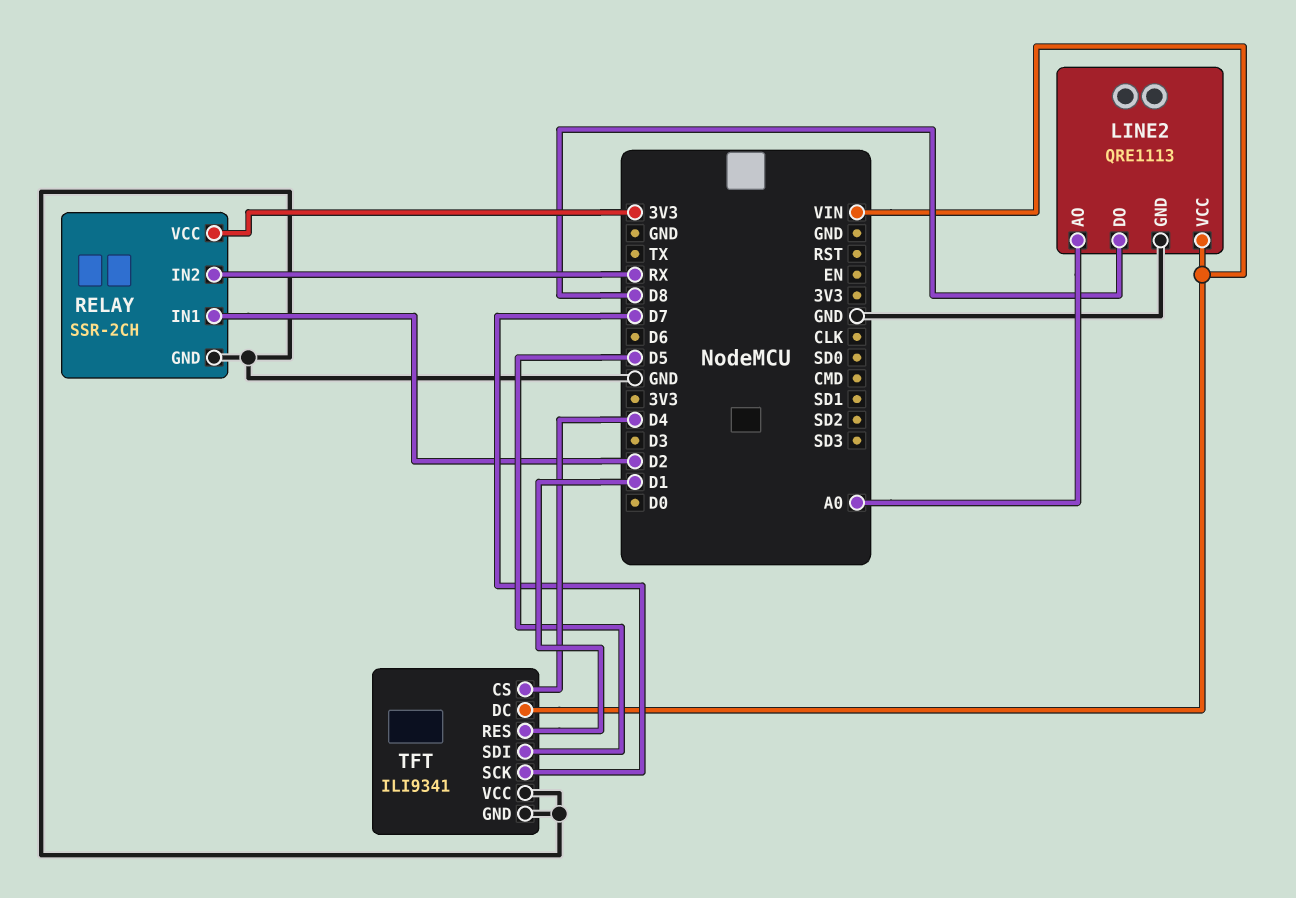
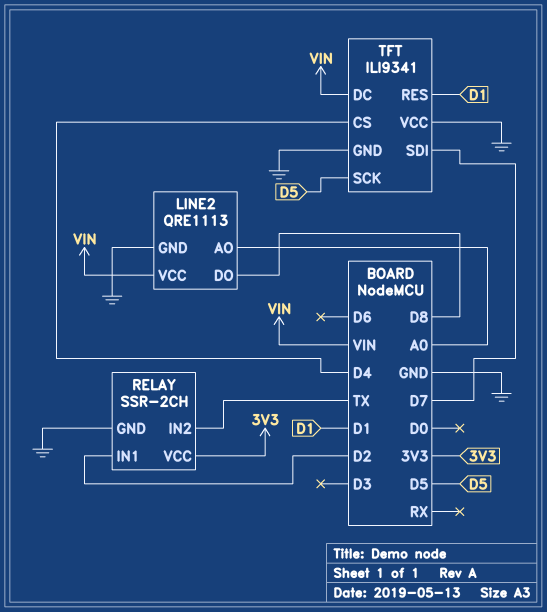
RELAY pin IN2: RX -> TX
TFT pin SCK: D7 -> D5
TFT pin SDI: D5 -> D7

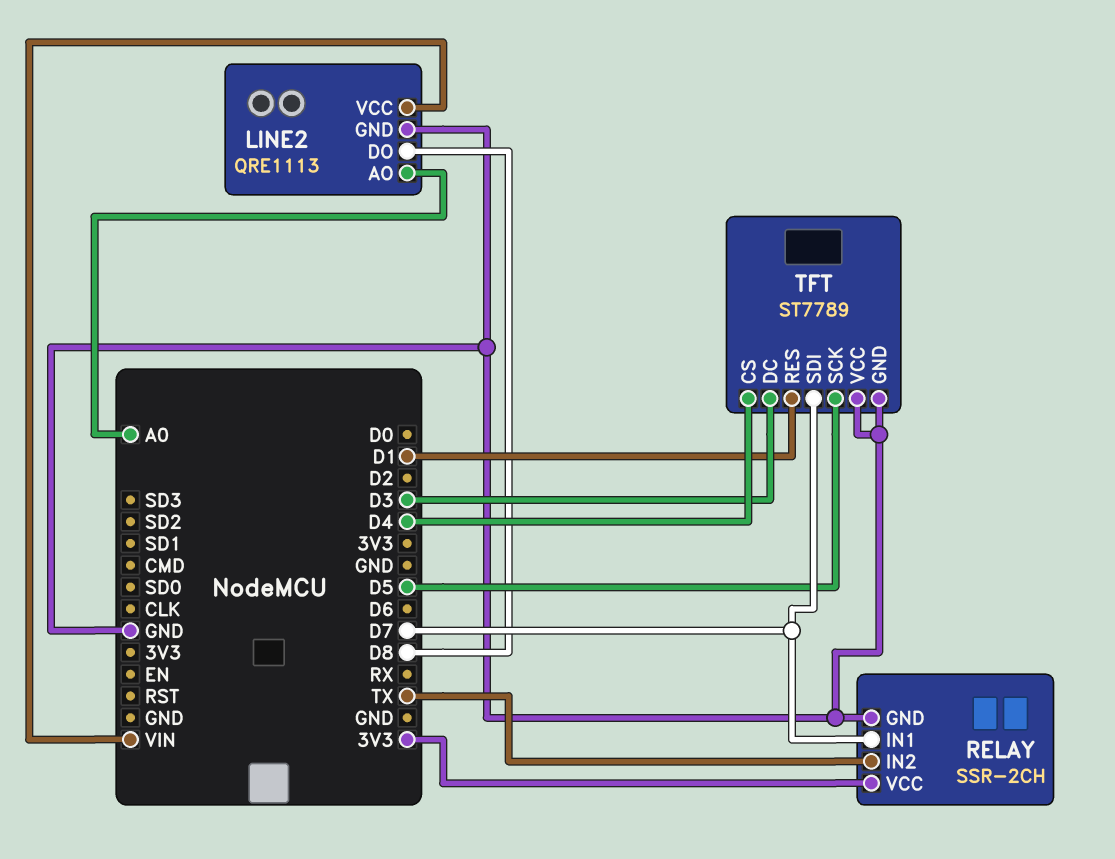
RELAY pin IN1: D2 -> D7
TFT: ILI9341 -> ST7789
TFT pin DC: VIN -> D3

